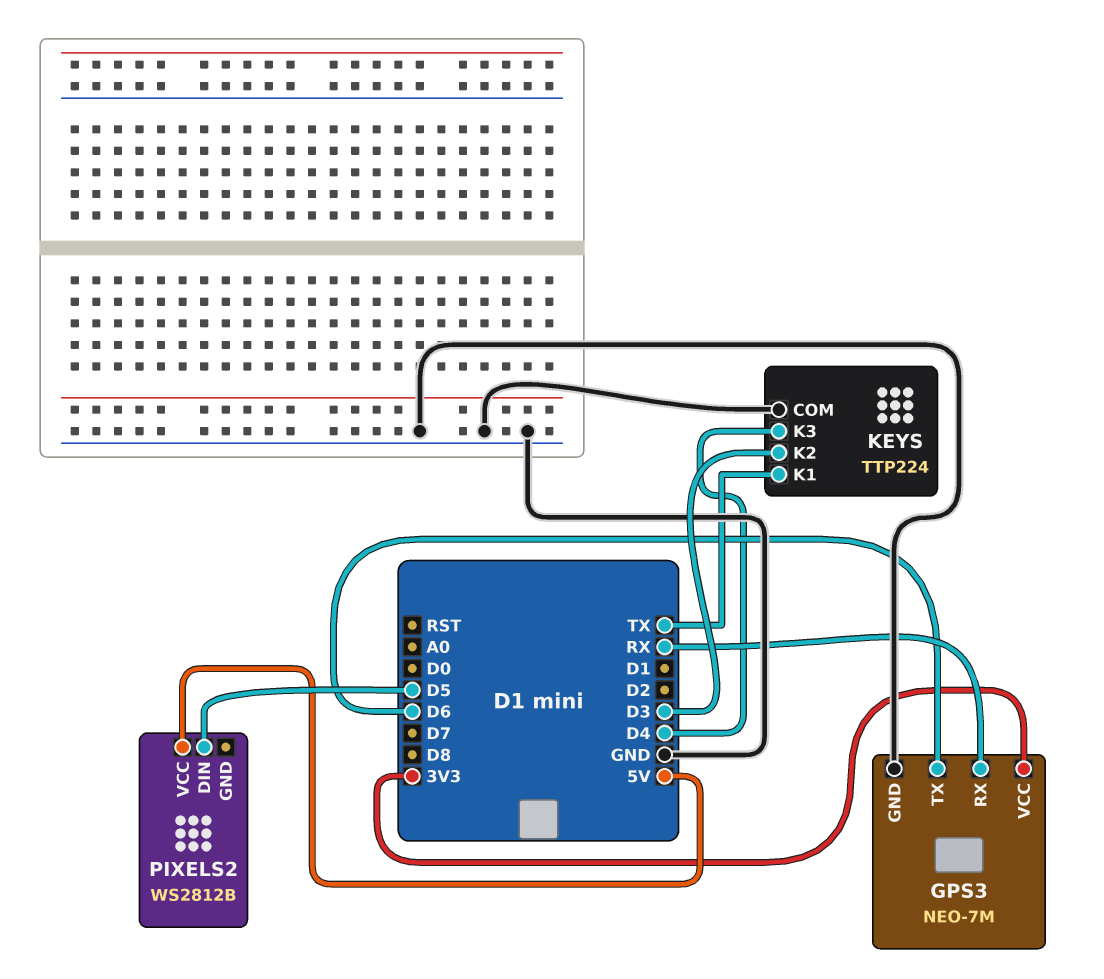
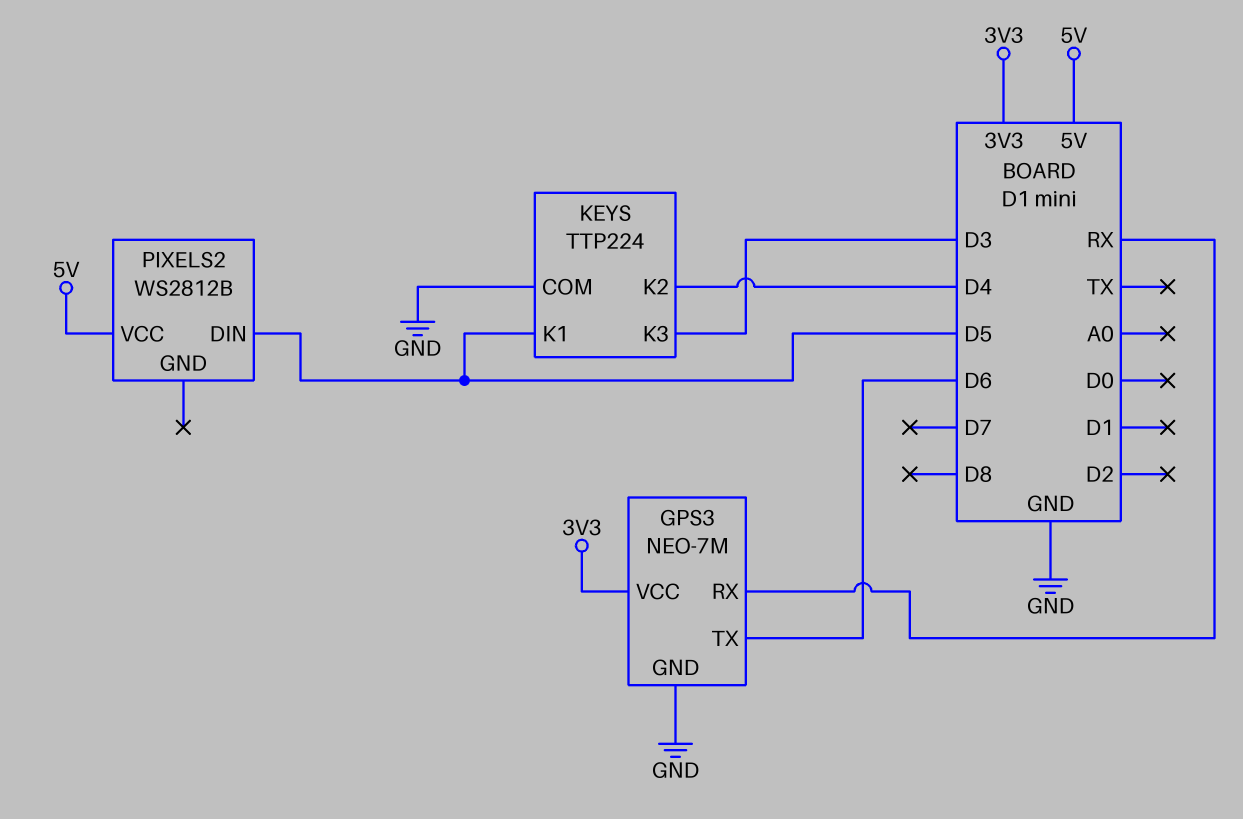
KEYS pin K1: TX -> D5
KEYS pin K2: D3 -> D4
KEYS pin K3: D4 -> D3

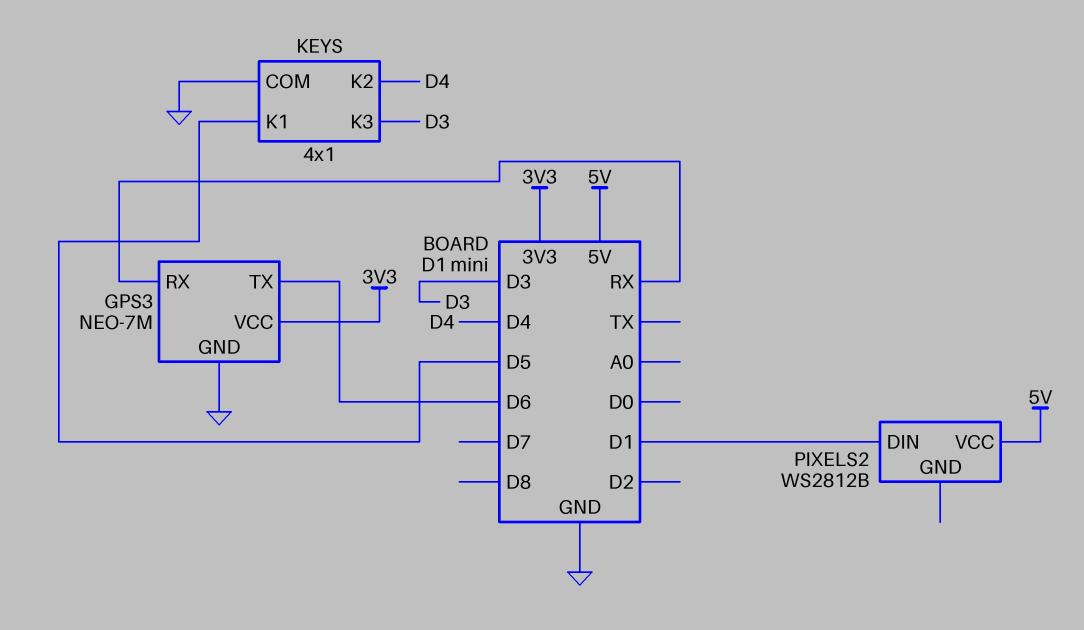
KEYS: TTP224 -> 4x1
PIXELS2 pin DIN: D5 -> D1

